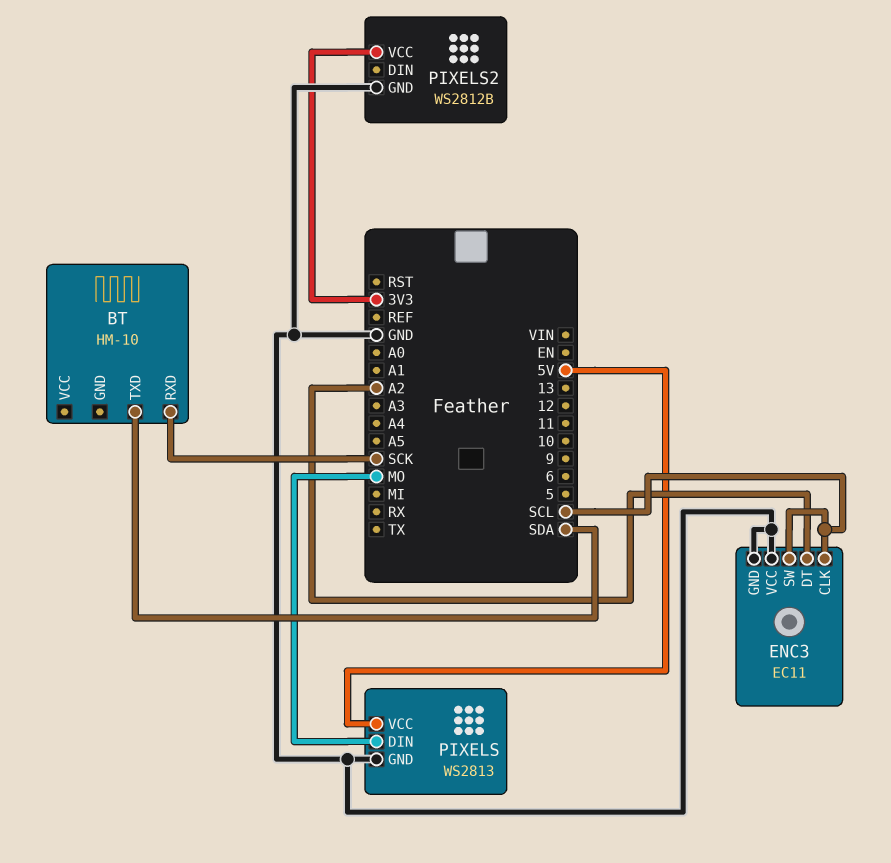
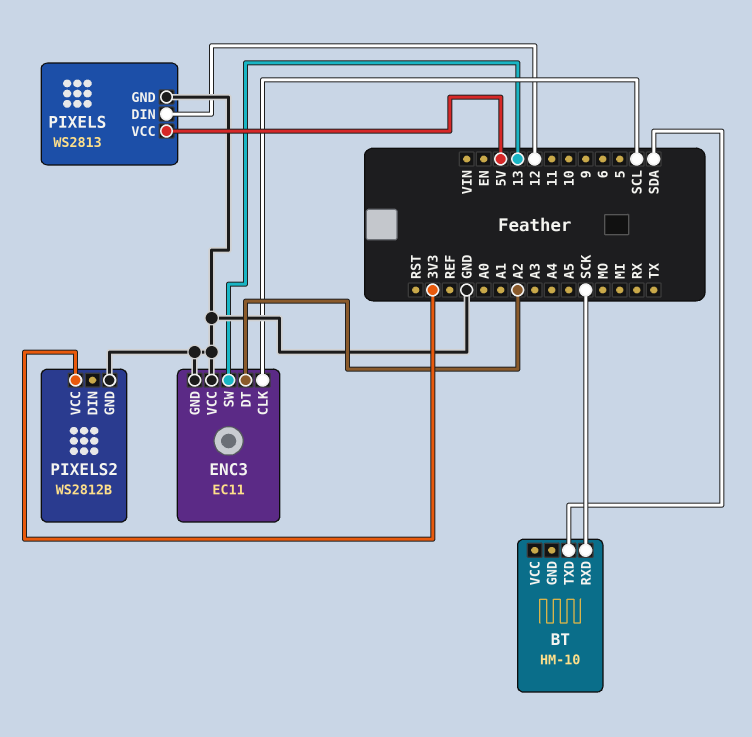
ENC3 pin SW: SCL -> 13
PIXELS pin DIN: MO -> 12

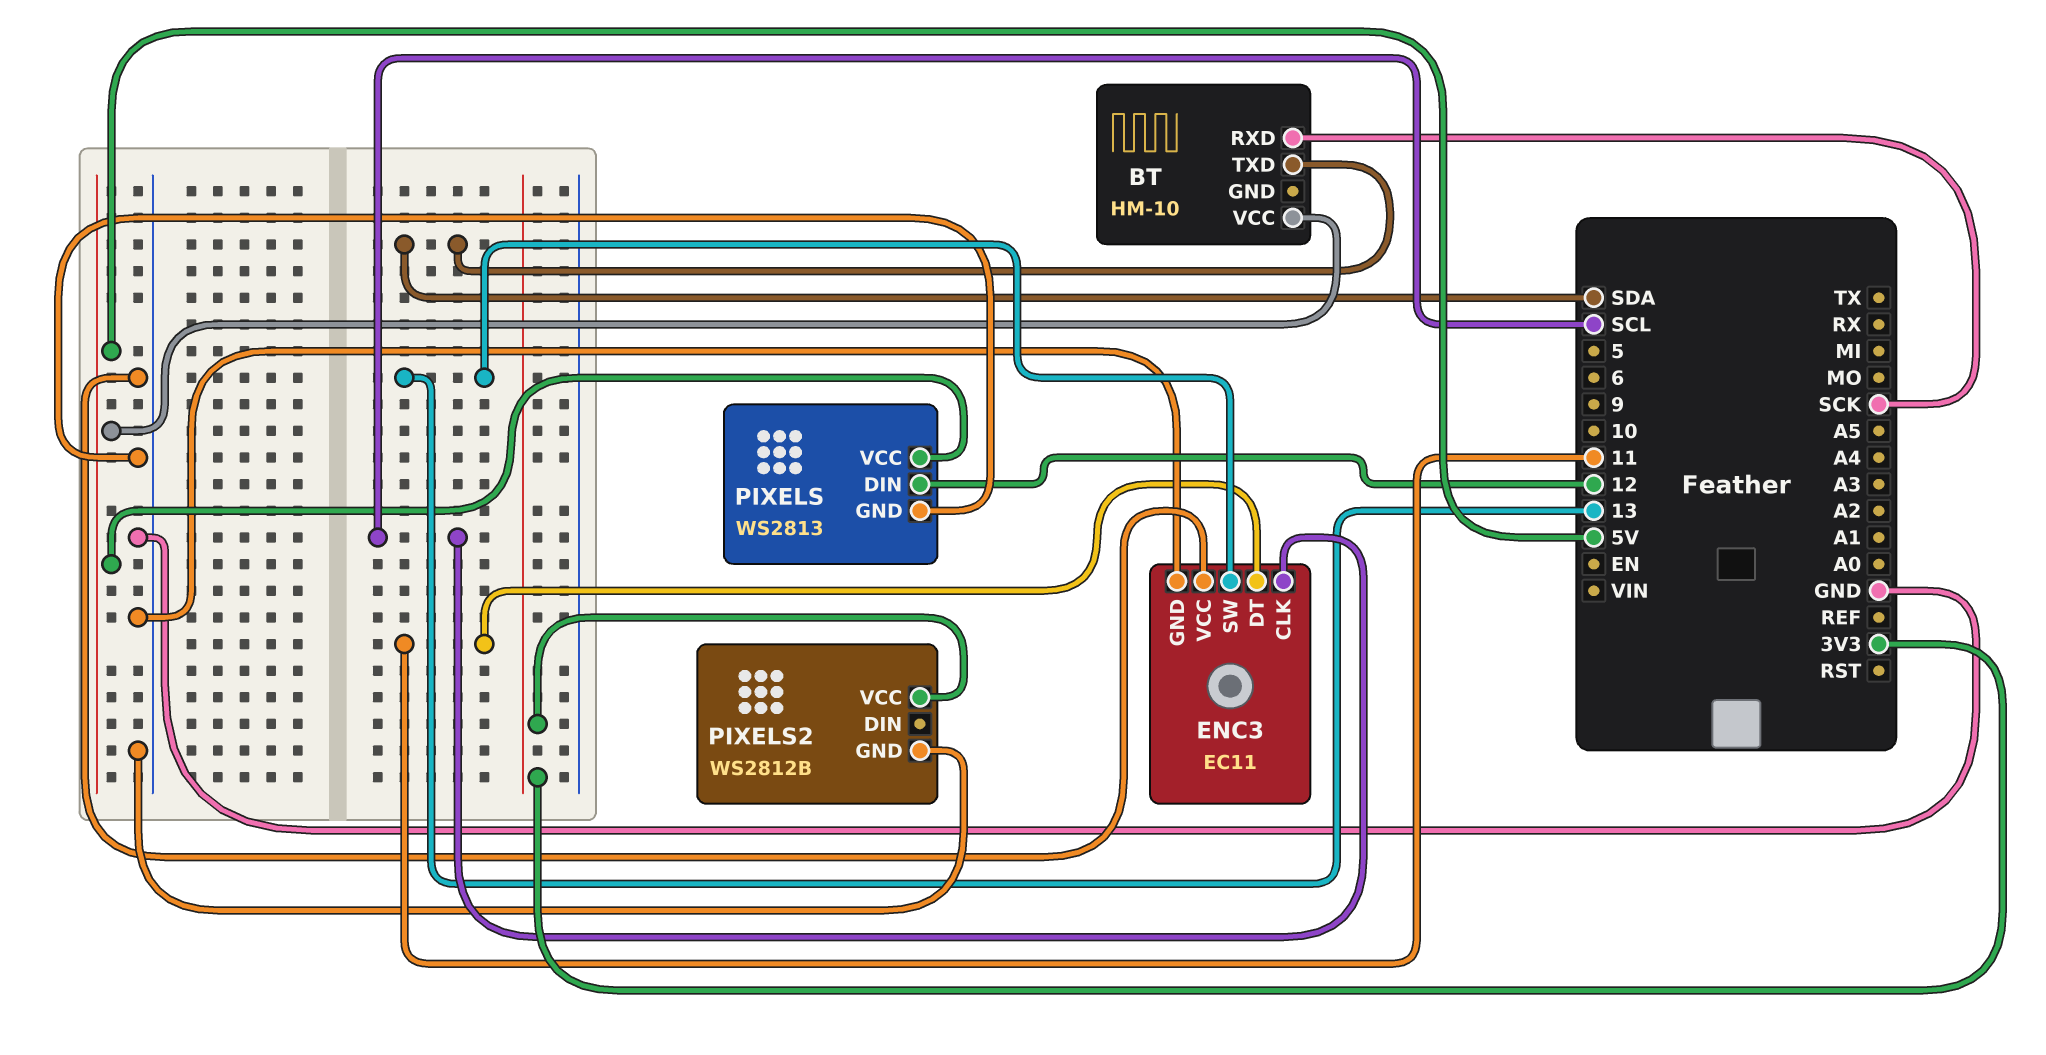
BT pin VCC: none -> 5V
ENC3 pin DT: A2 -> 11

